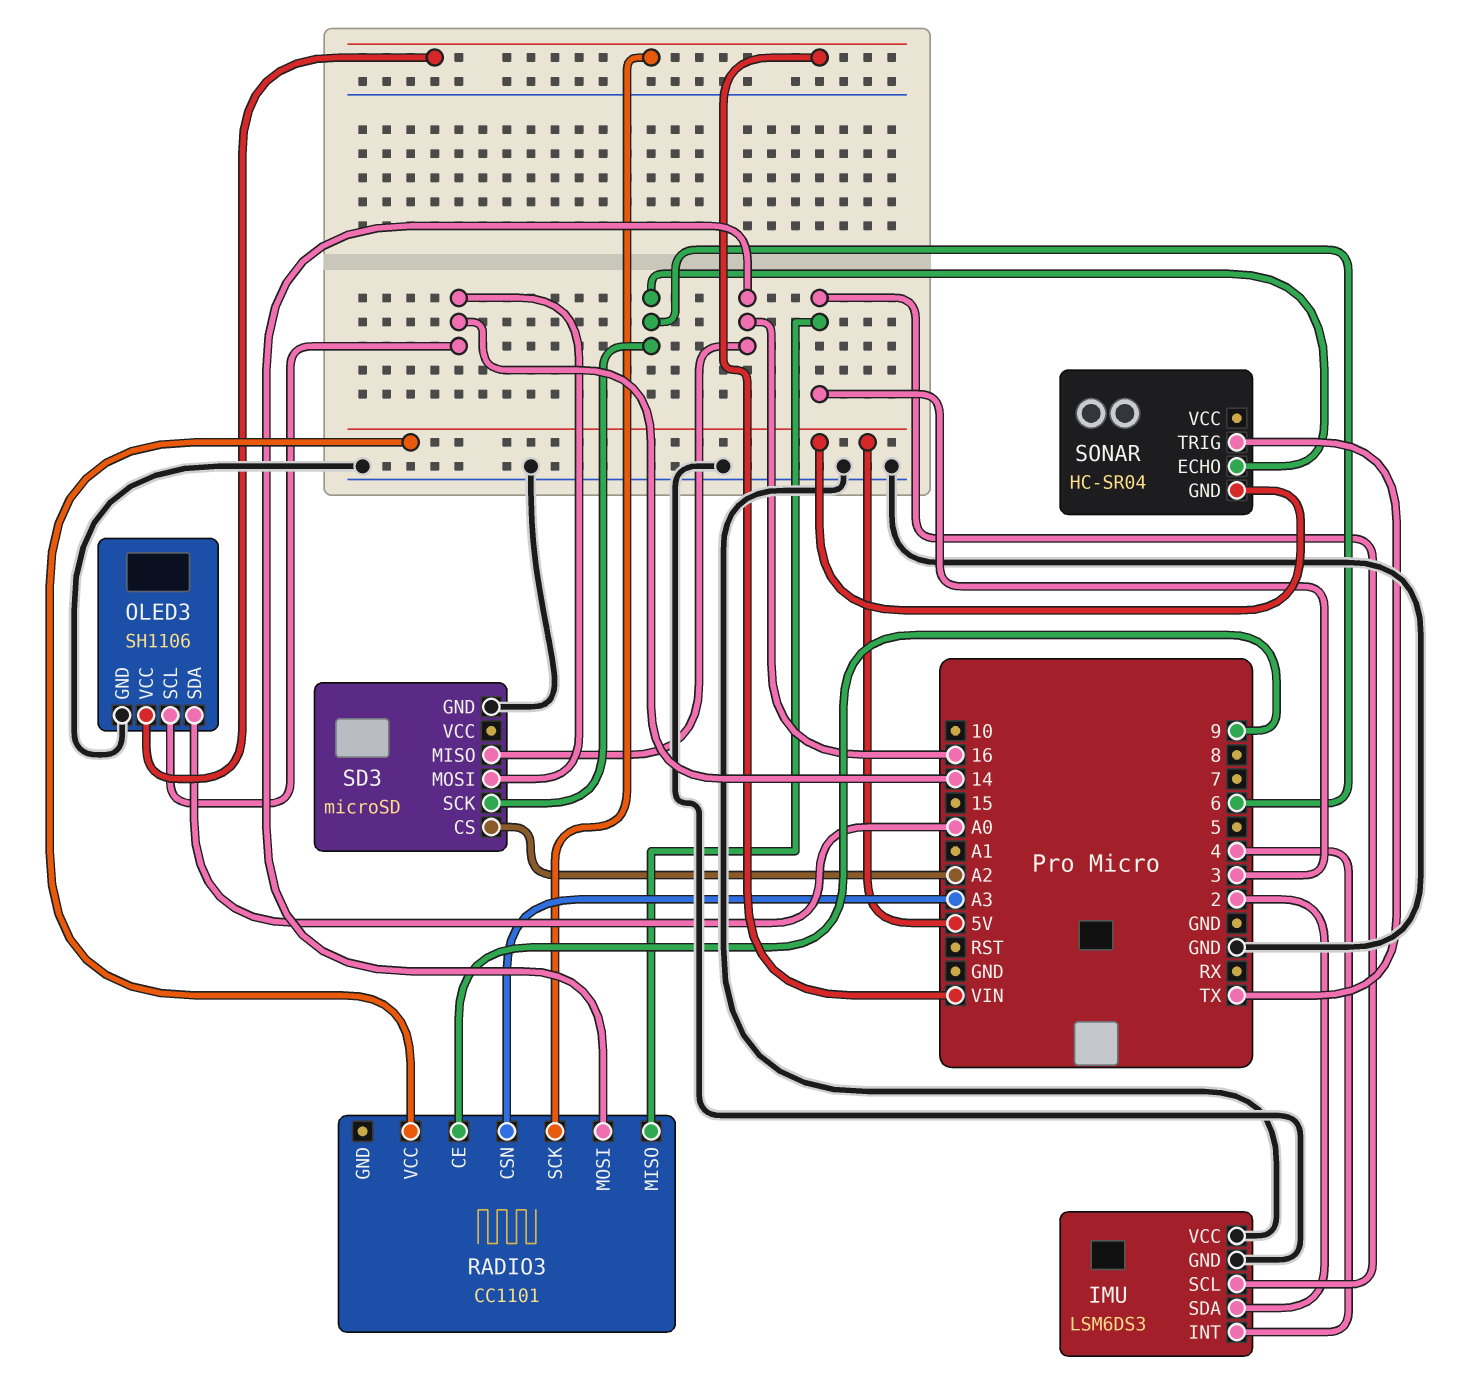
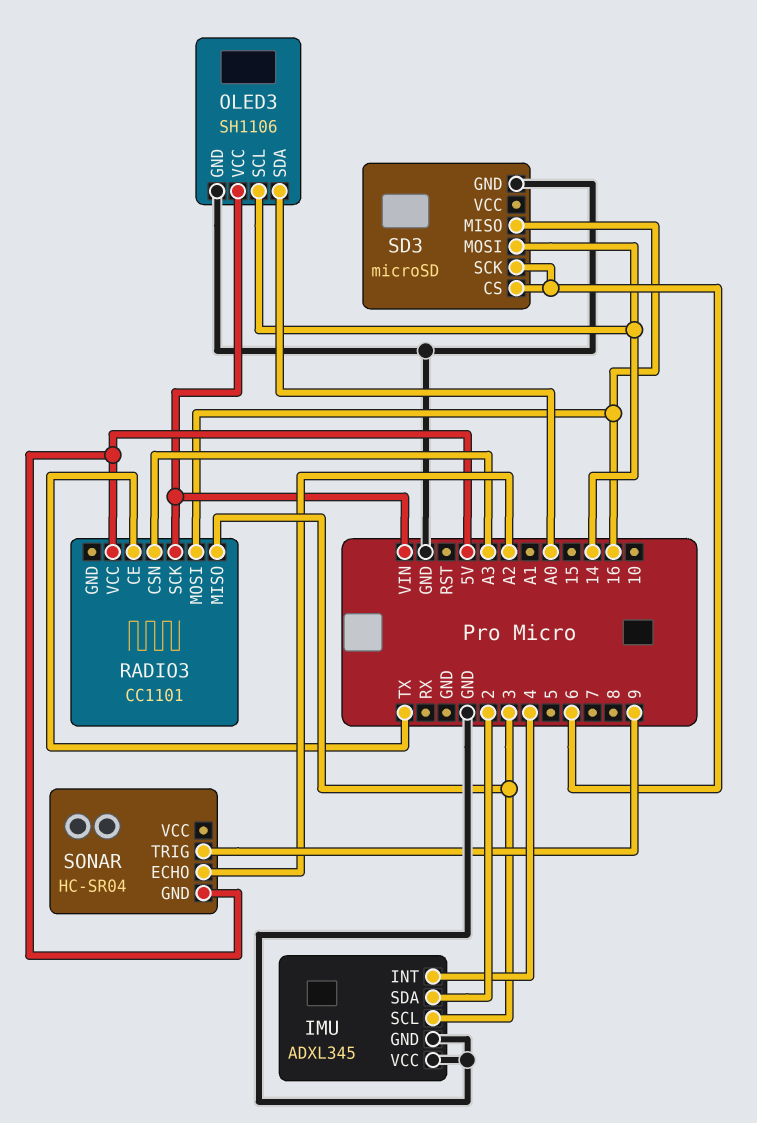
IMU: LSM6DS3 -> ADXL345
RADIO3 pin CE: 9 -> TX
SD3 pin CS: A2 -> 6
SONAR pin ECHO: 6 -> A2
SONAR pin TRIG: TX -> 9

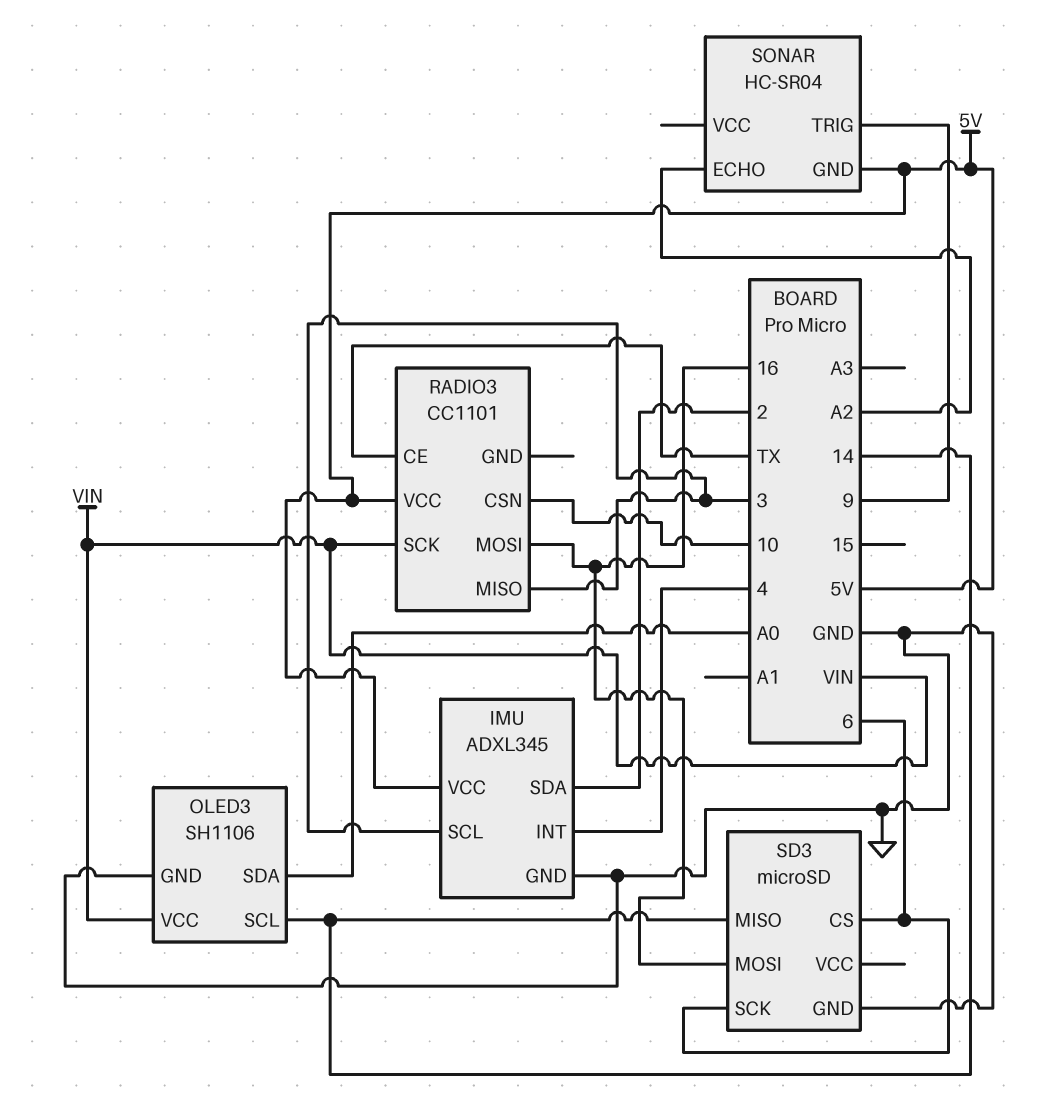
IMU pin VCC: GND -> 5V
RADIO3 pin CSN: A3 -> 10
SD3 pin MISO: 16 -> 14
SD3 pin MOSI: 14 -> 16

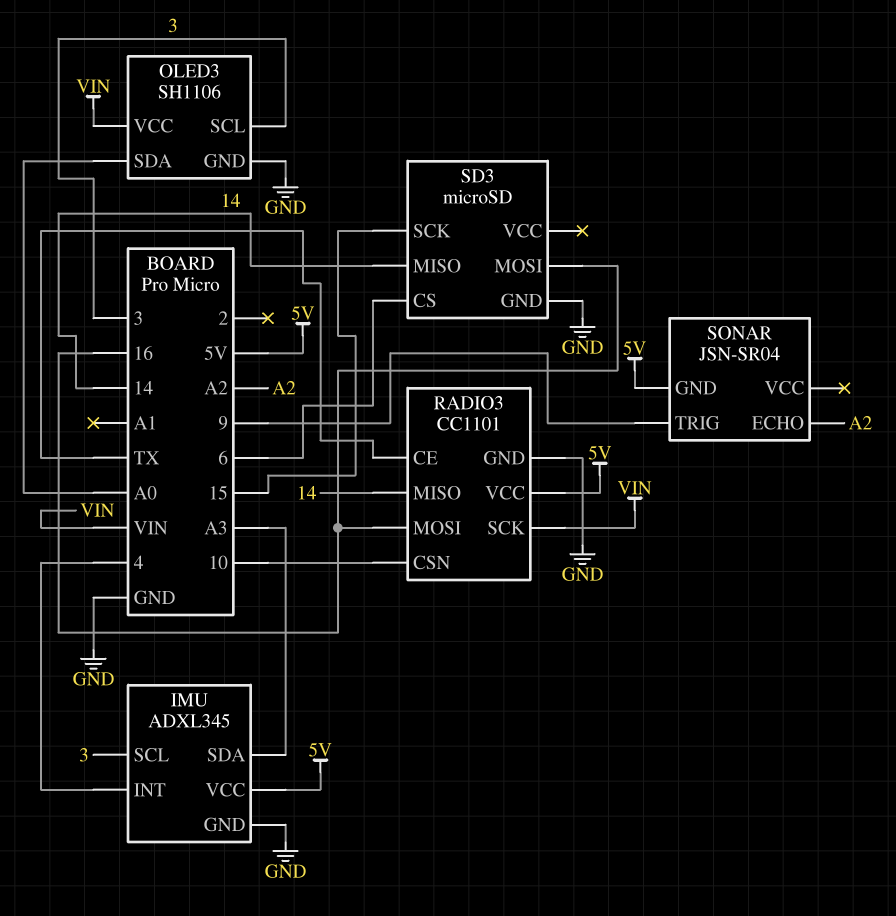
IMU pin SDA: 2 -> A3
OLED3 pin SCL: 14 -> 3
RADIO3 pin GND: none -> GND
RADIO3 pin MISO: 3 -> 14
SD3 pin SCK: 6 -> 15
SONAR: HC-SR04 -> JSN-SR04

